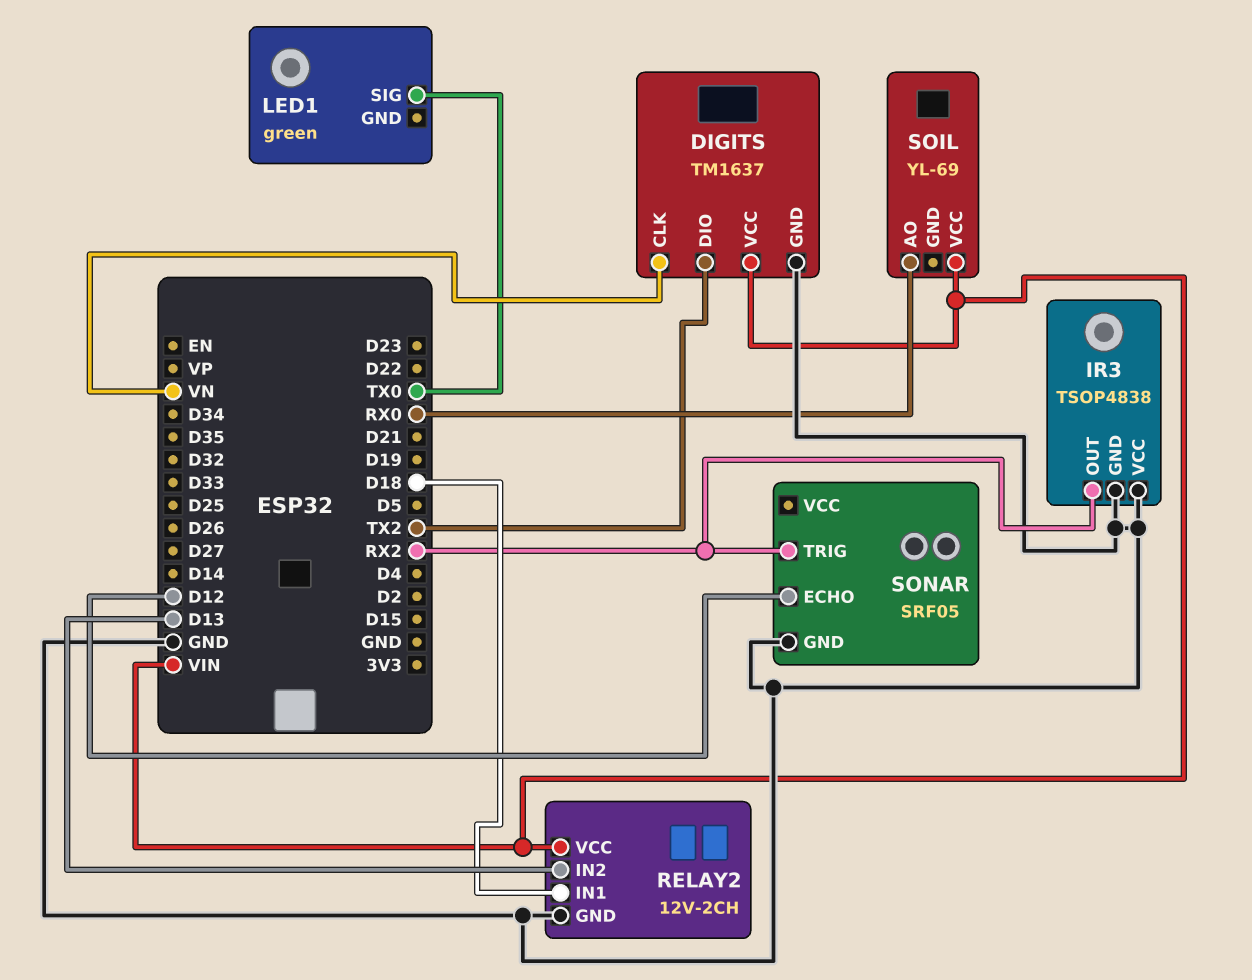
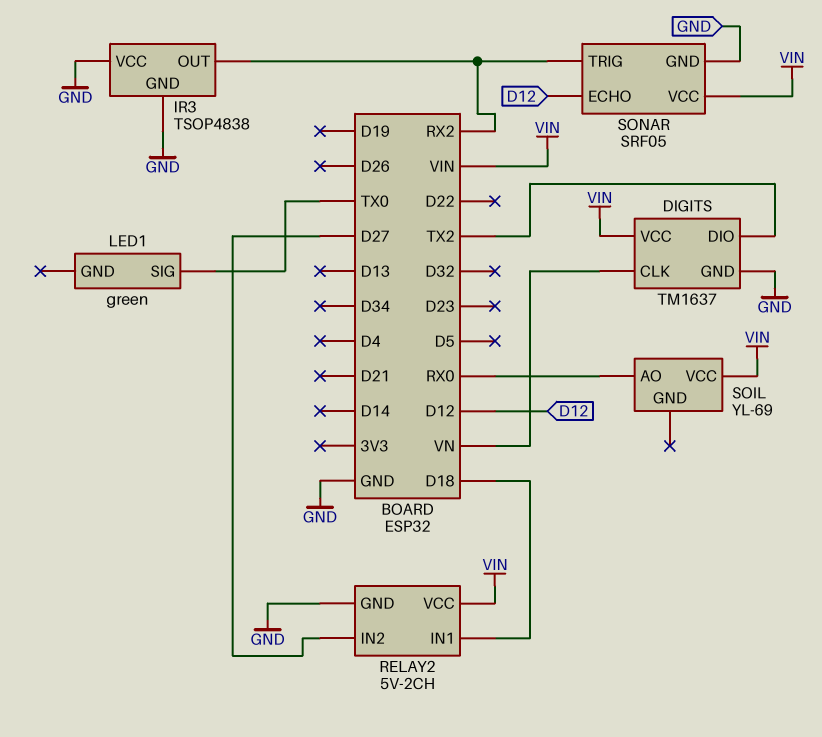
RELAY2: 12V-2CH -> 5V-2CH
RELAY2 pin IN2: D13 -> D27
SONAR pin VCC: none -> VIN

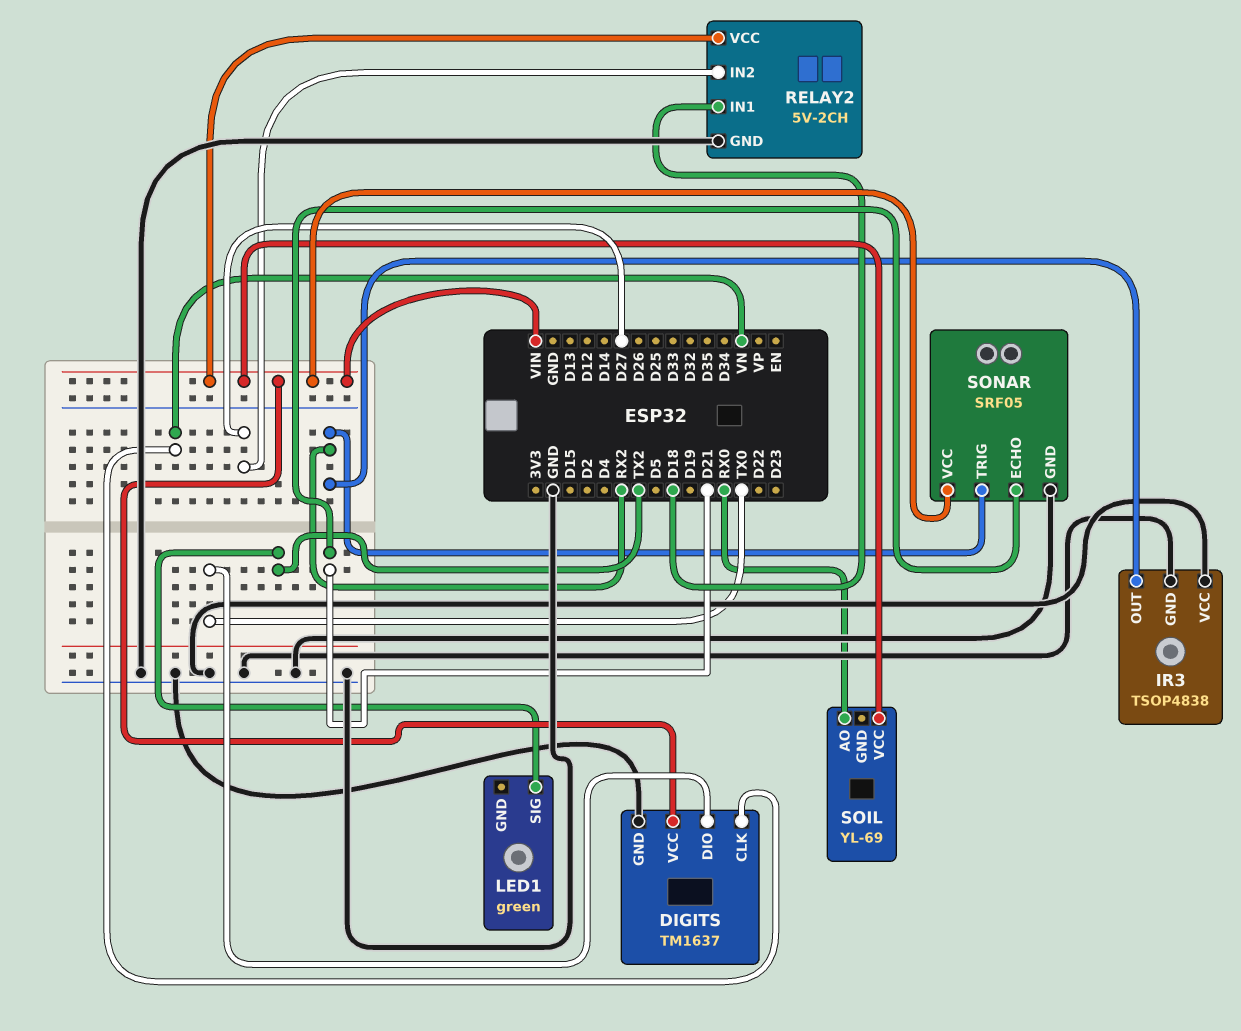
DIGITS pin DIO: TX2 -> TX0
LED1 pin SIG: TX0 -> TX2
SONAR pin ECHO: D12 -> D21

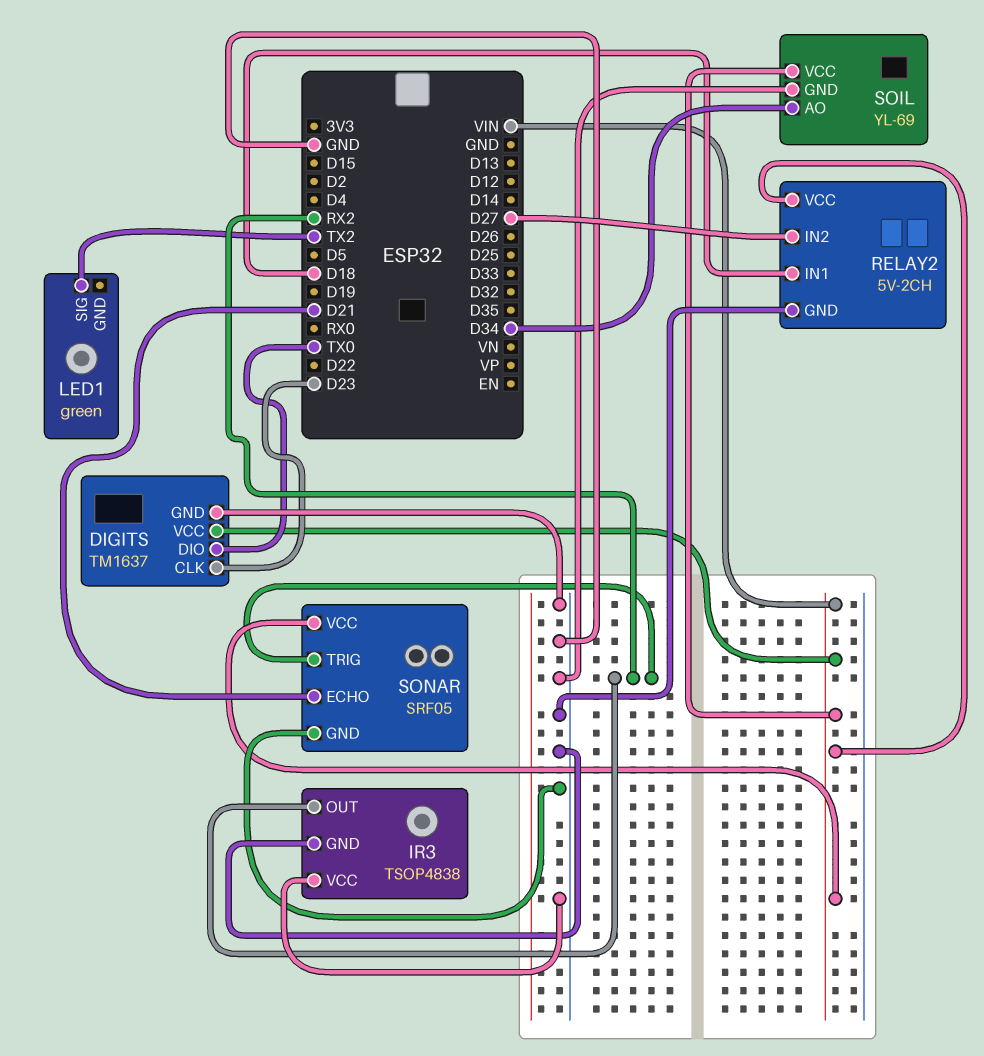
DIGITS pin CLK: VN -> D23
SOIL pin AO: RX0 -> D34
SOIL pin GND: none -> GND

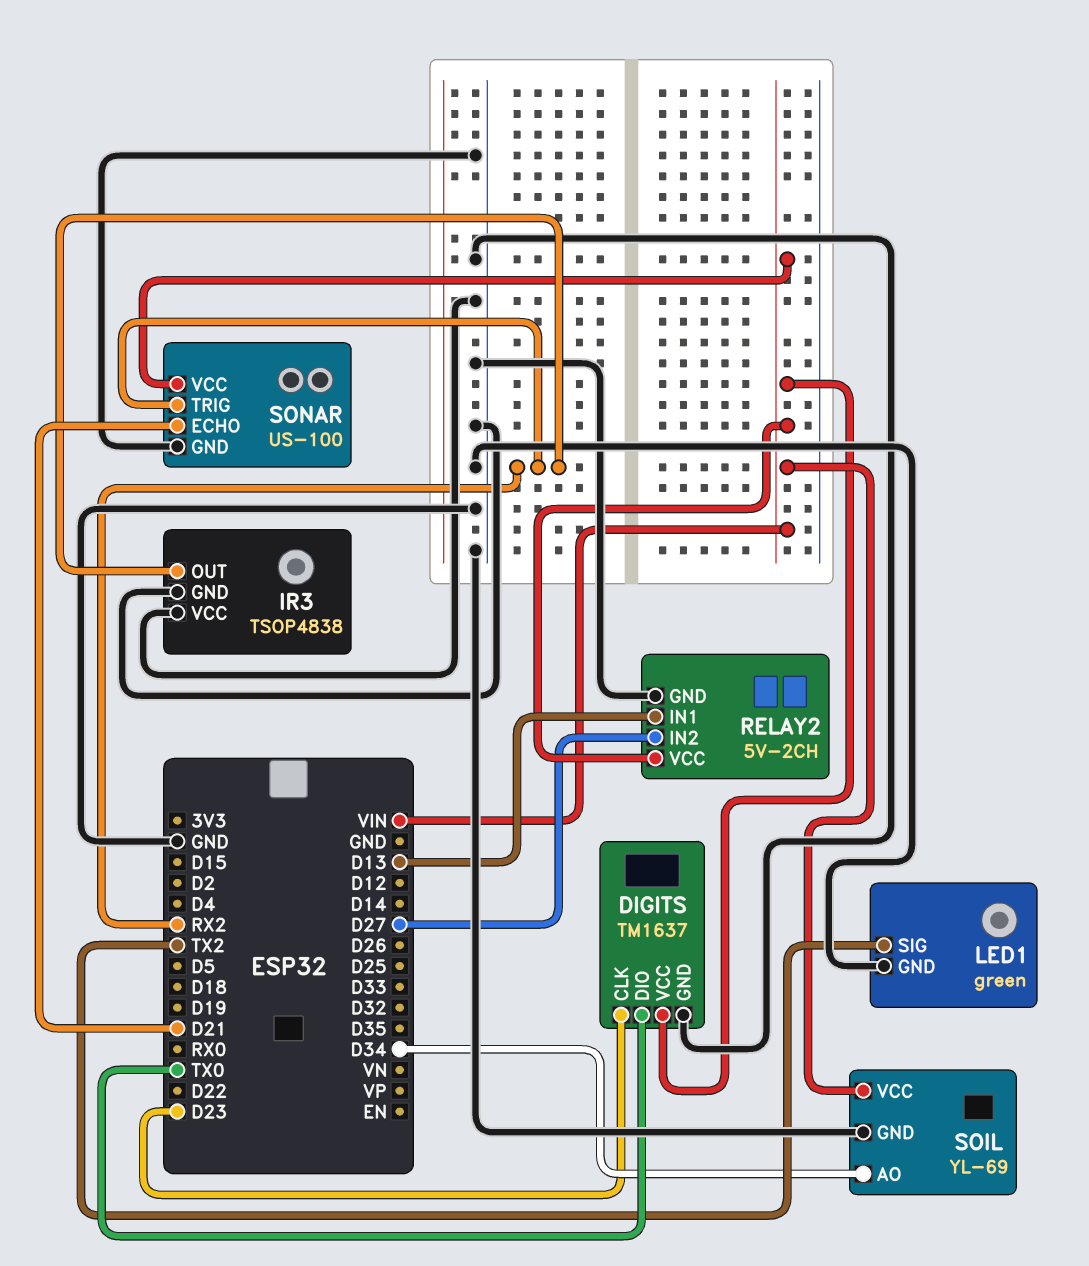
LED1 pin GND: none -> GND
RELAY2 pin IN1: D18 -> D13
SONAR: SRF05 -> US-100

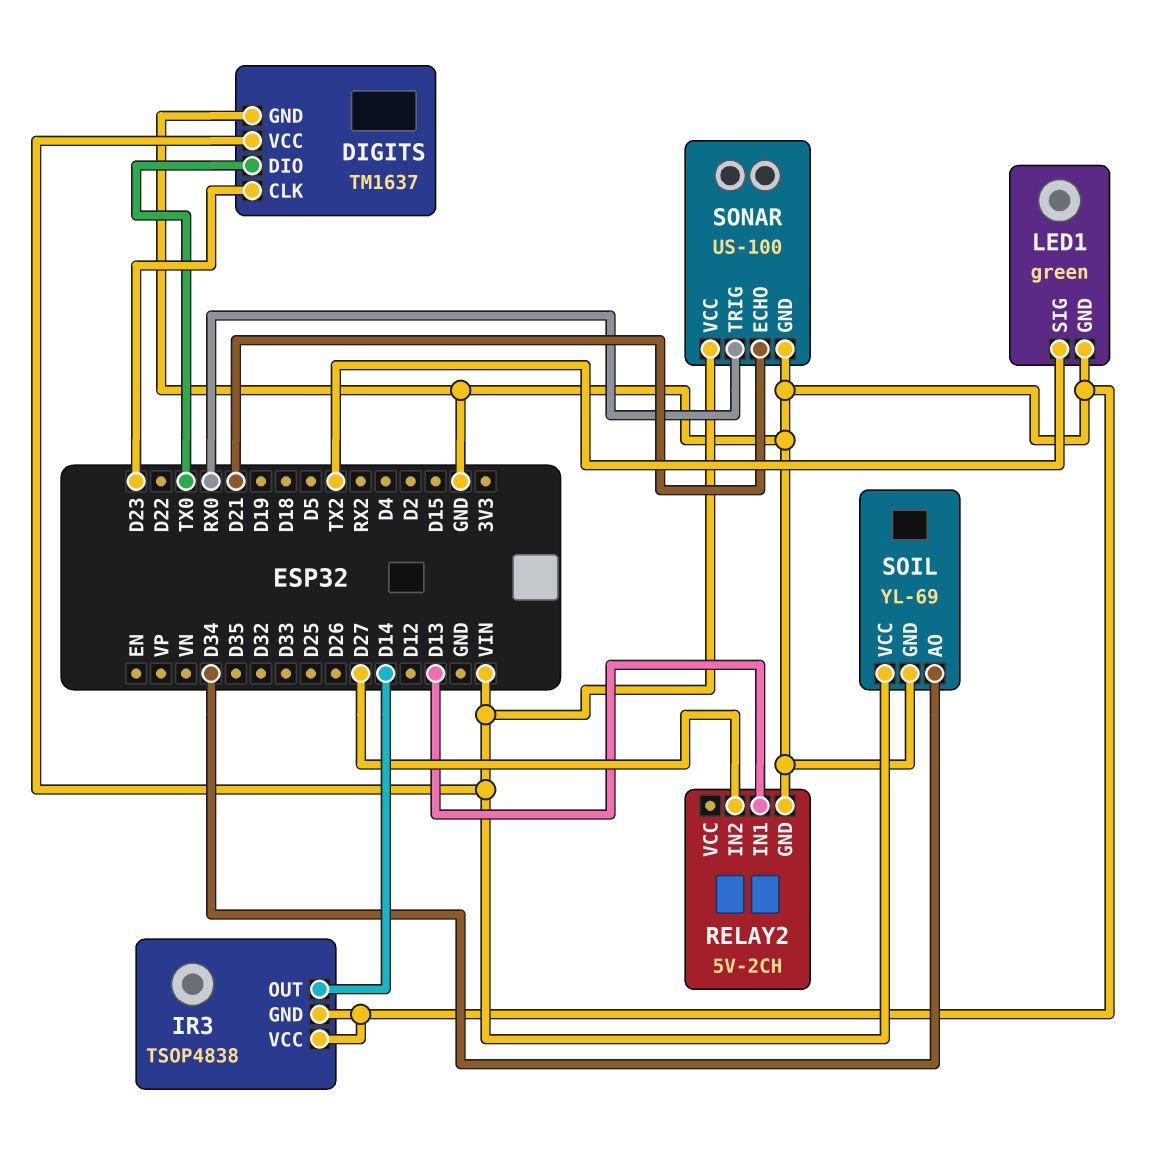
IR3 pin OUT: RX2 -> D14
RELAY2 pin VCC: VIN -> none
SONAR pin TRIG: RX2 -> RX0

